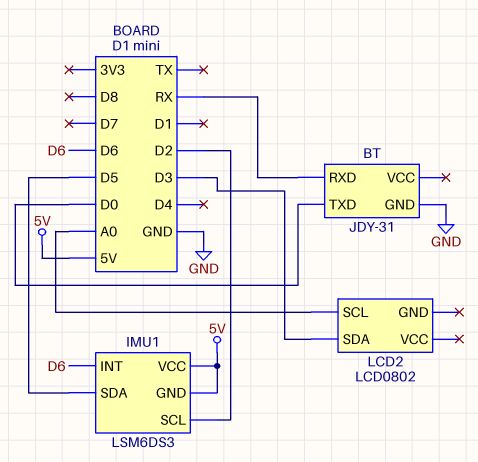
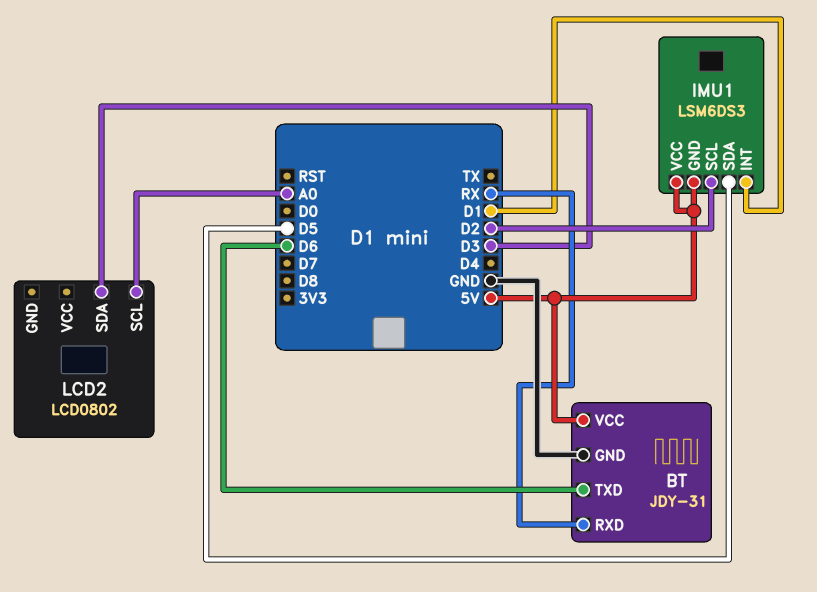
BT pin TXD: D0 -> D6
BT pin VCC: none -> 5V
IMU1 pin INT: D6 -> D1

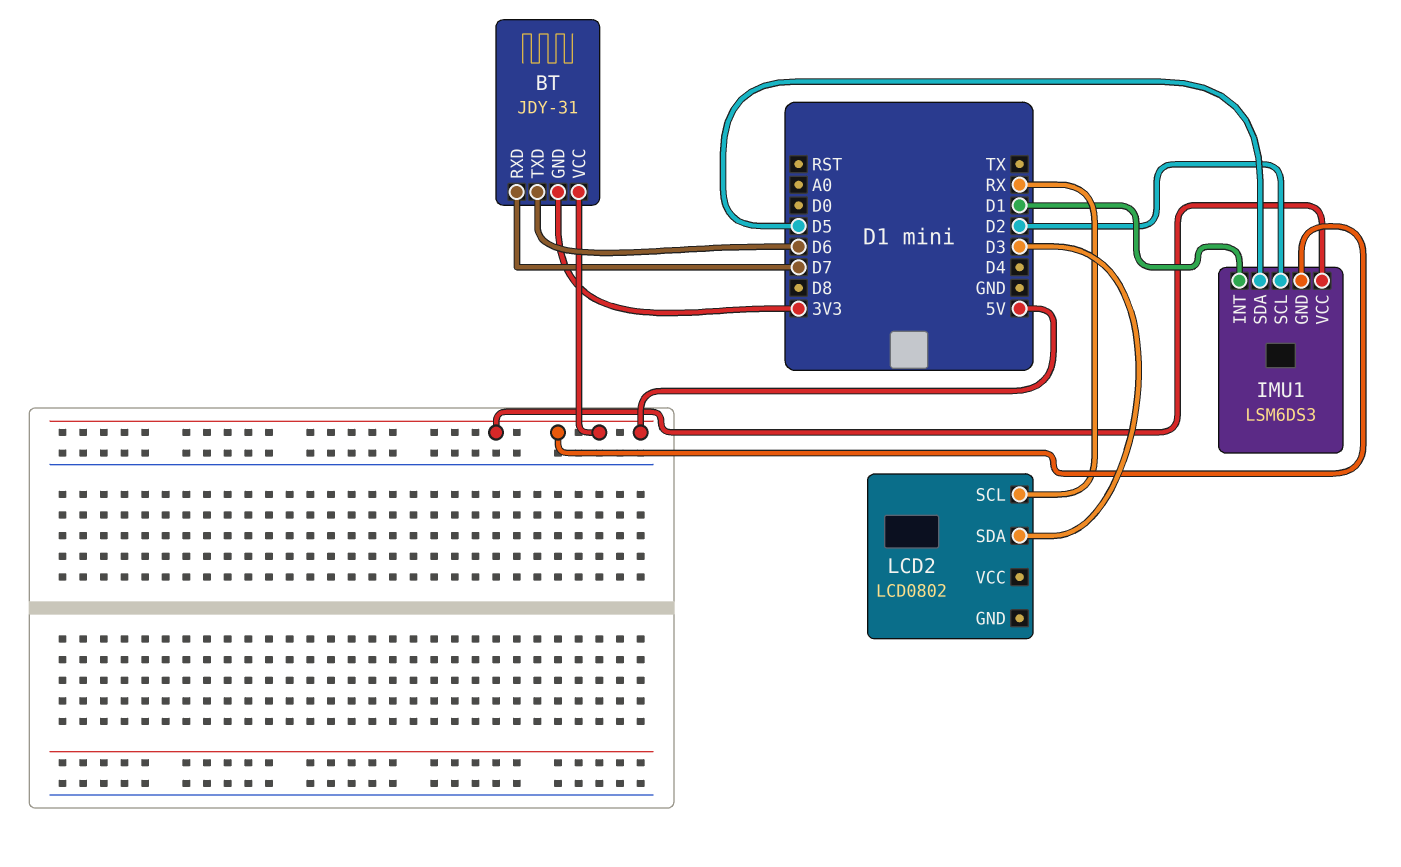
BT pin GND: GND -> 3V3
BT pin RXD: RX -> D7
LCD2 pin SCL: A0 -> RX

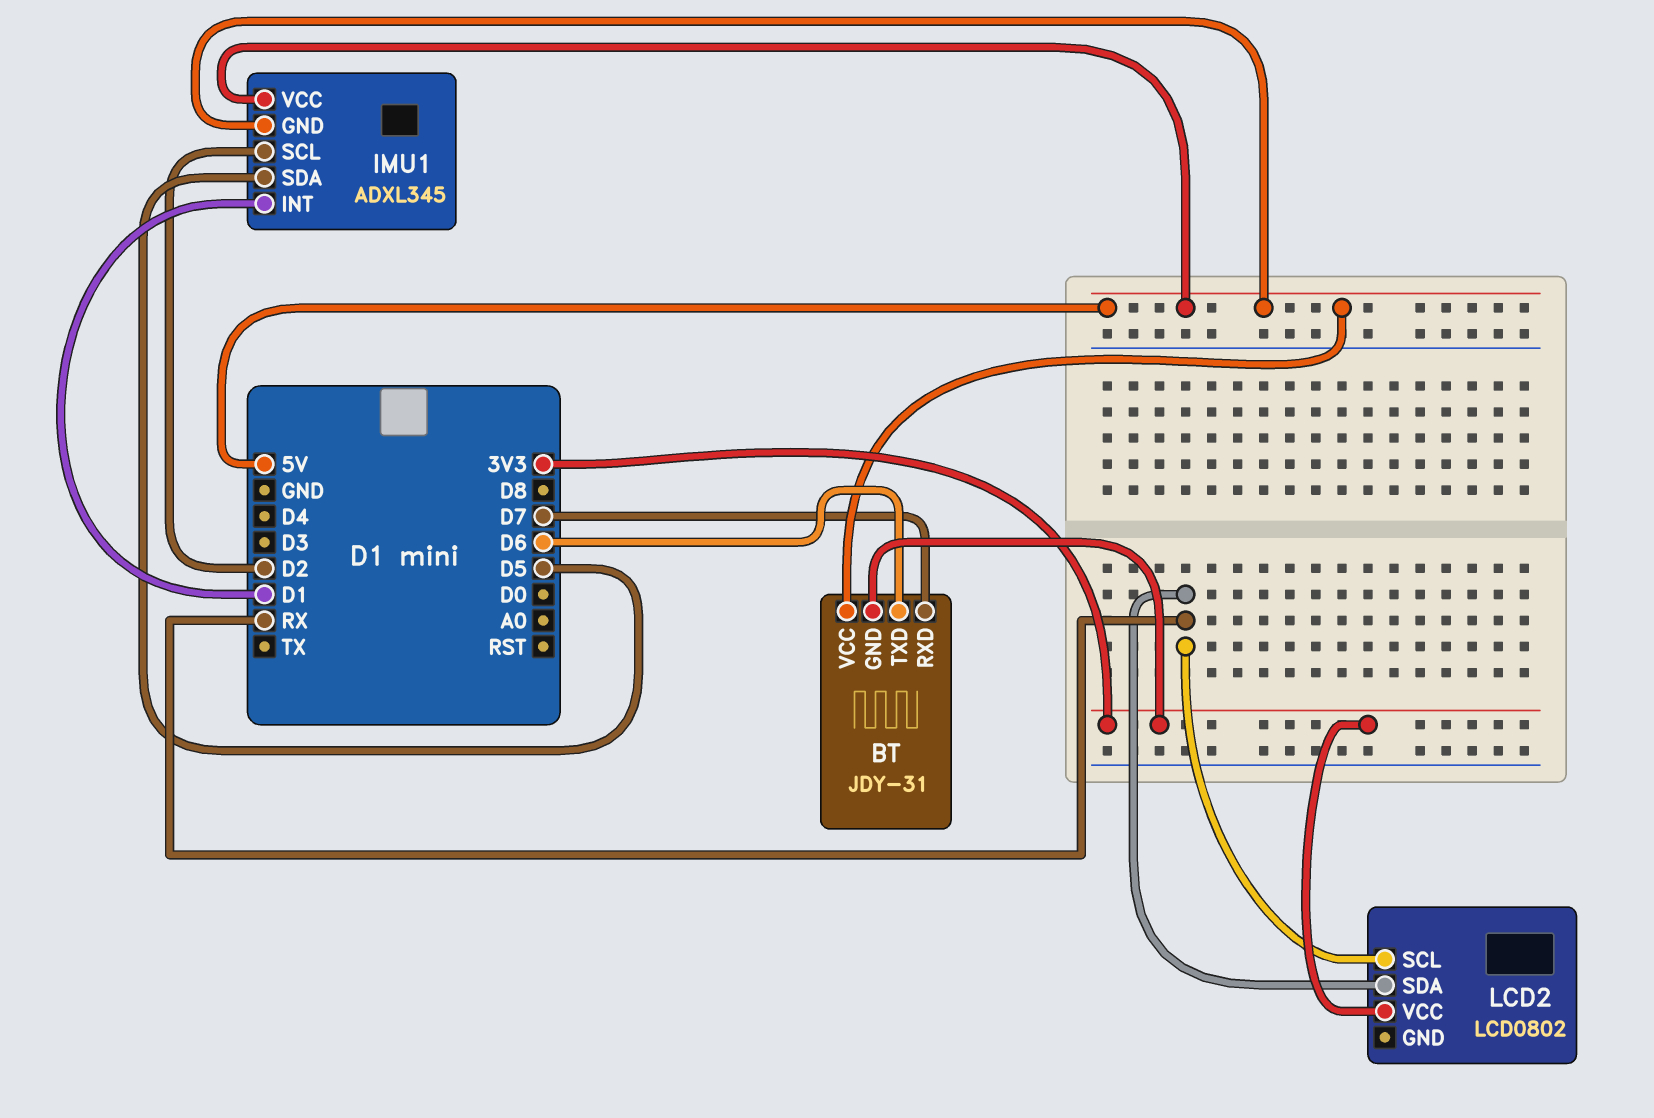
IMU1: LSM6DS3 -> ADXL345
LCD2 pin SDA: D3 -> RX
LCD2 pin VCC: none -> 3V3

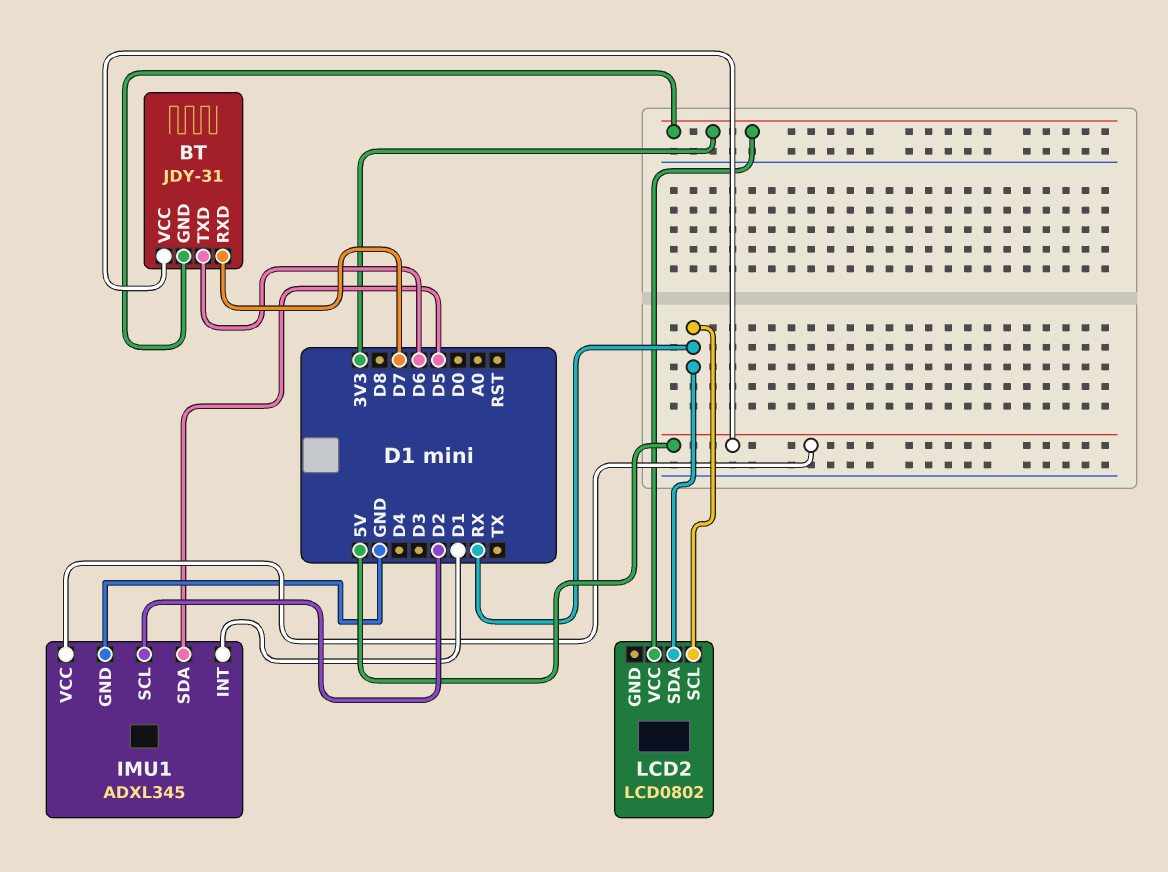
IMU1 pin GND: 5V -> GND

